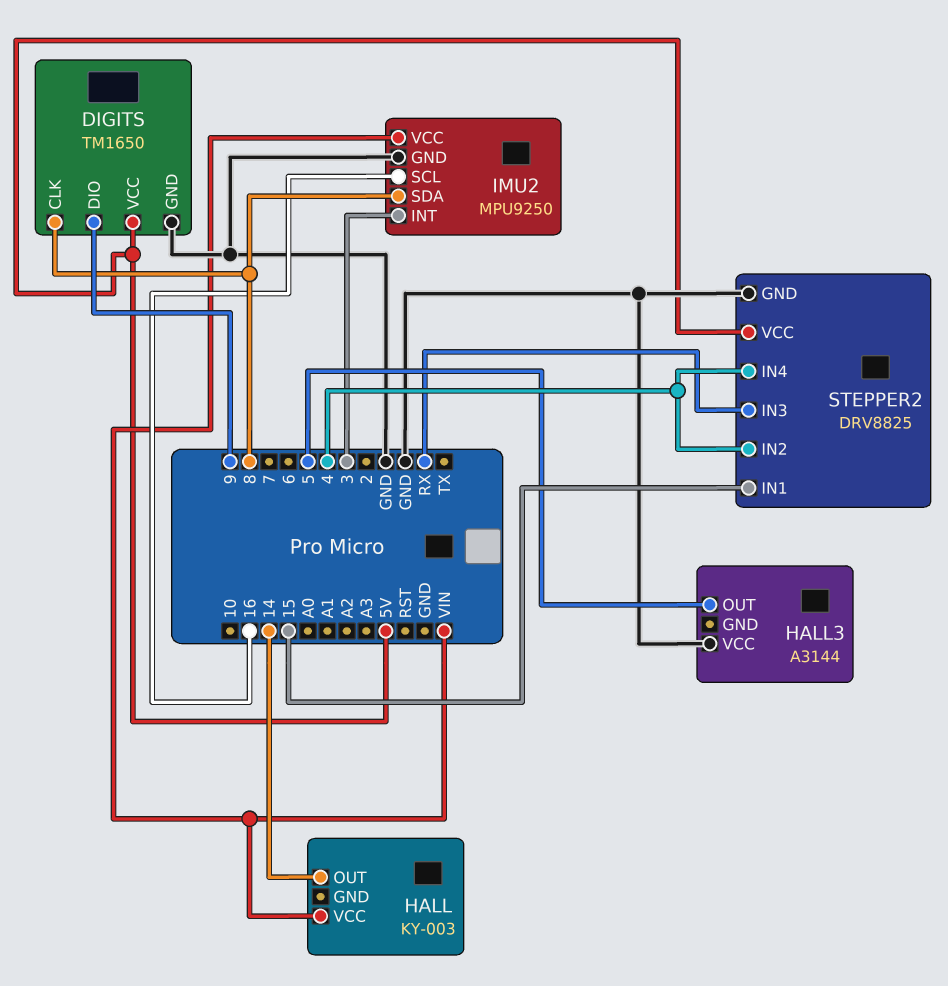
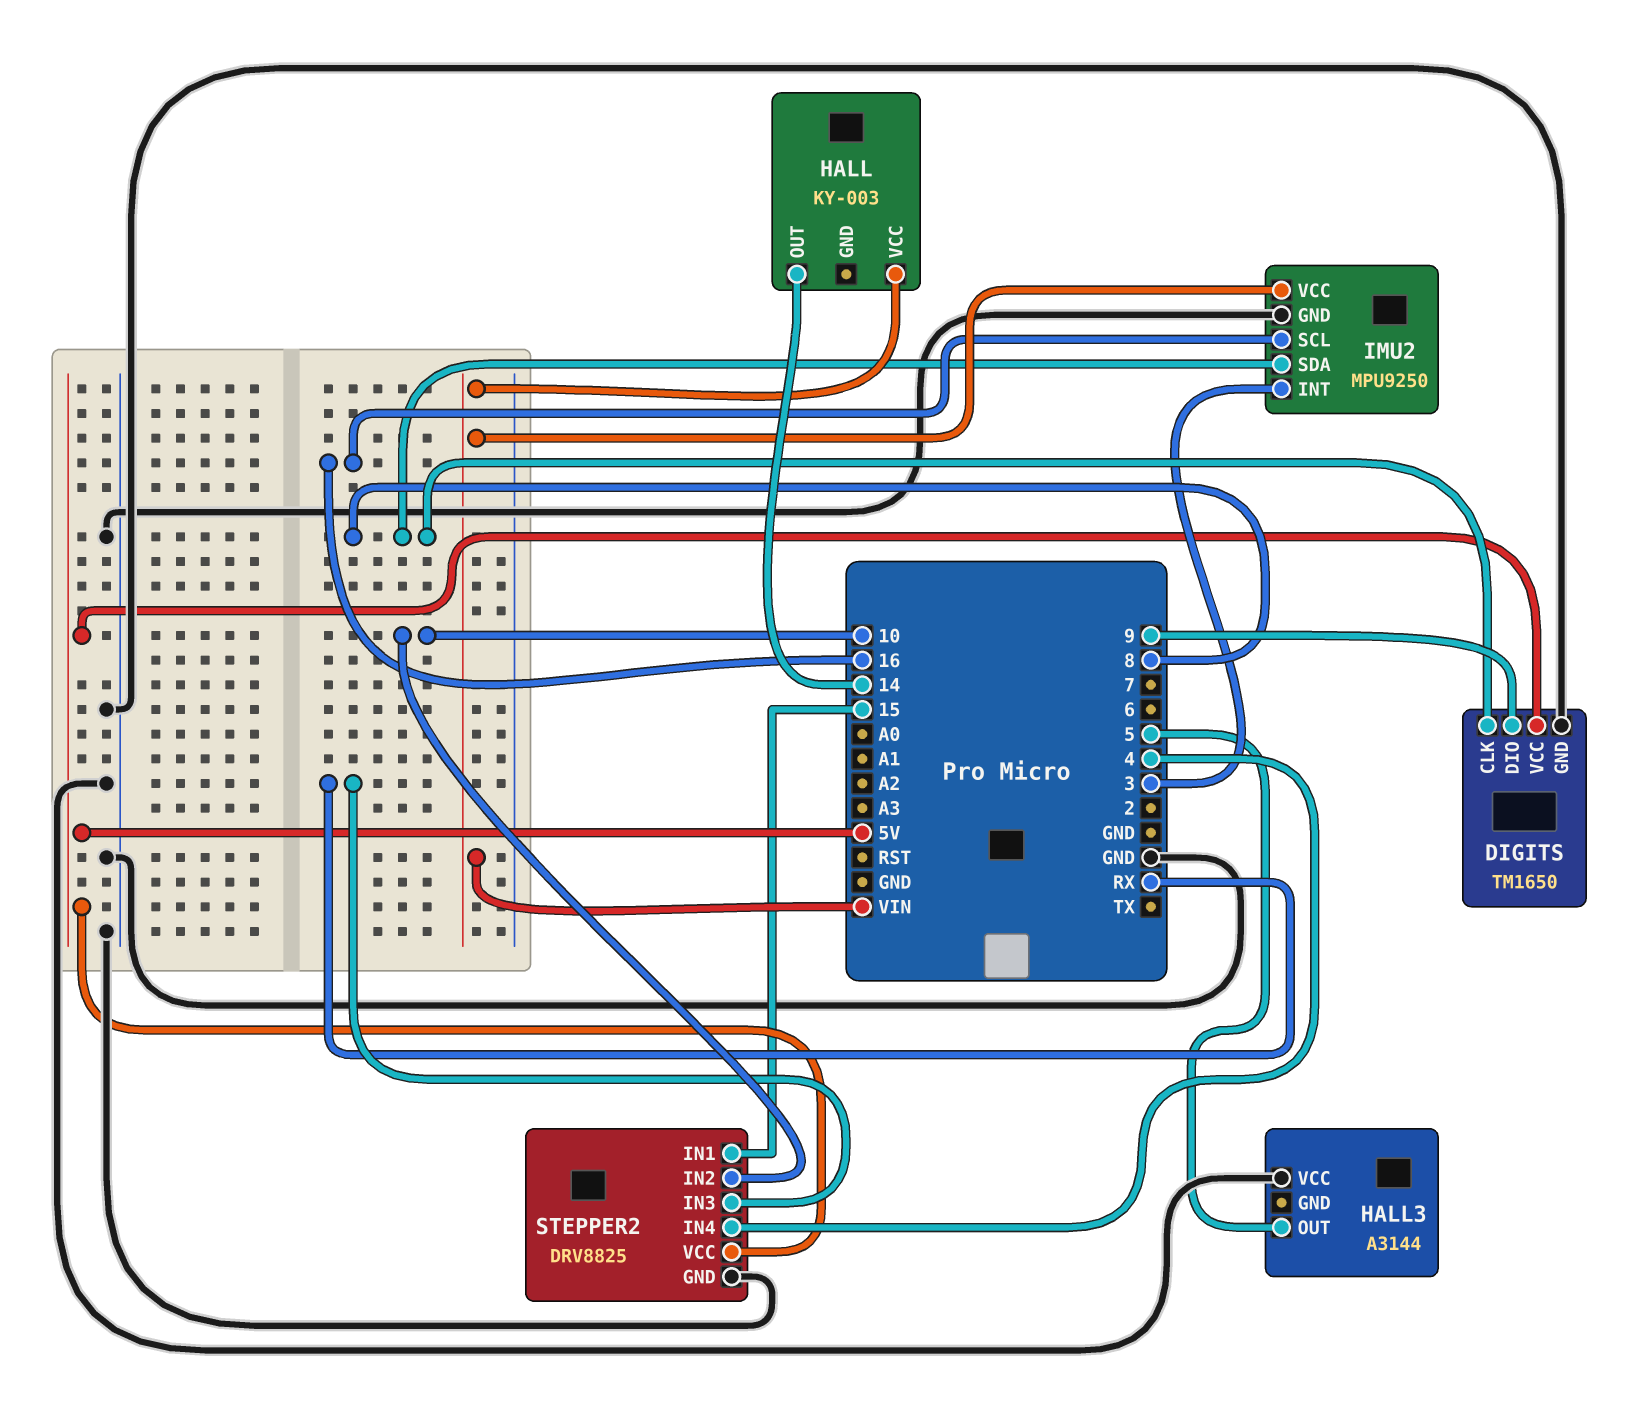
STEPPER2 pin IN2: 4 -> 10

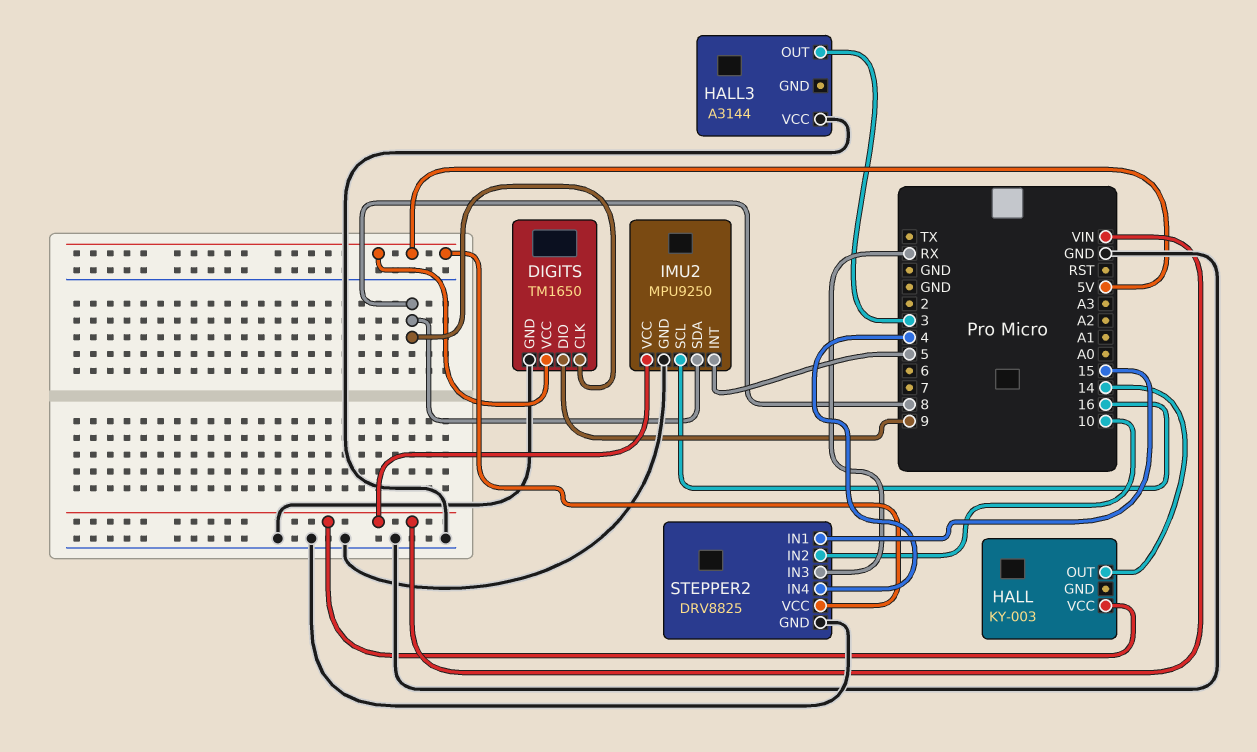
HALL3 pin OUT: 5 -> 3
IMU2 pin INT: 3 -> 5

